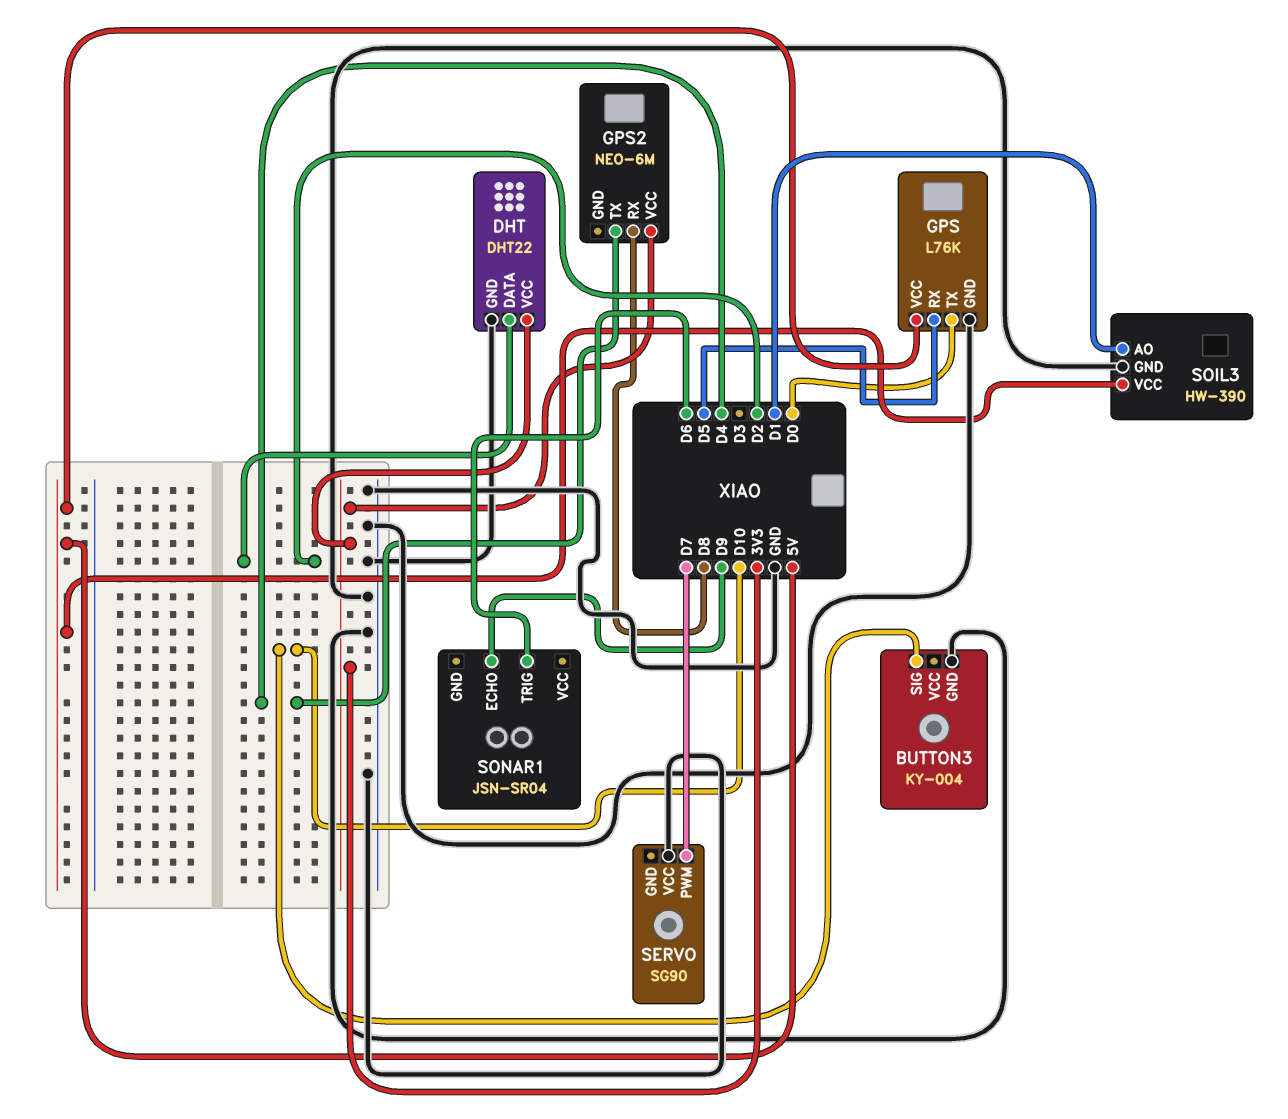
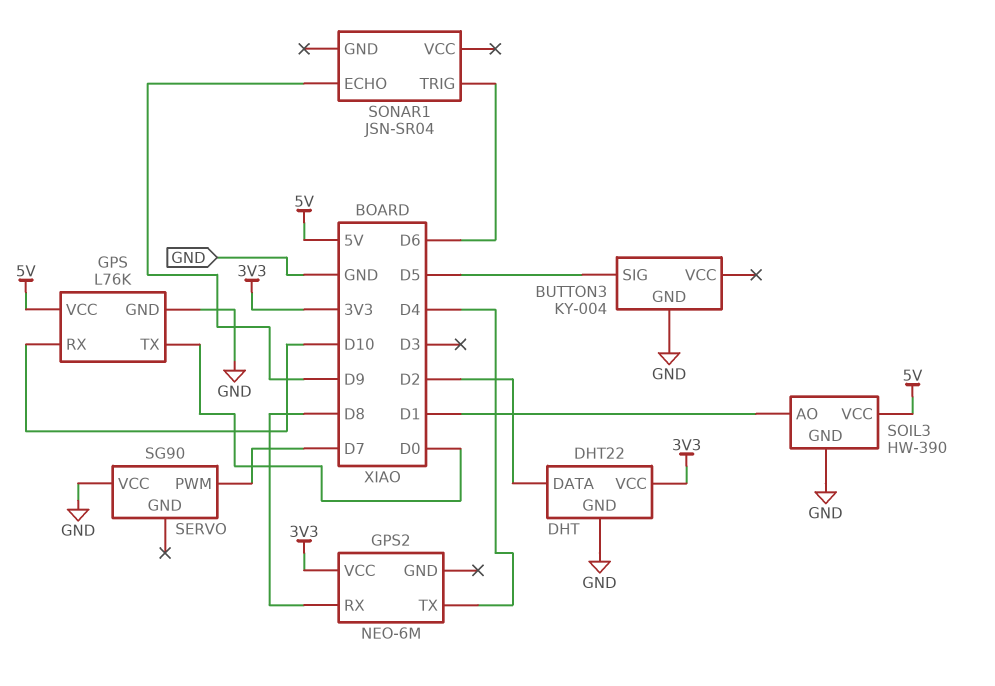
BUTTON3 pin SIG: D10 -> D5
GPS pin RX: D5 -> D10

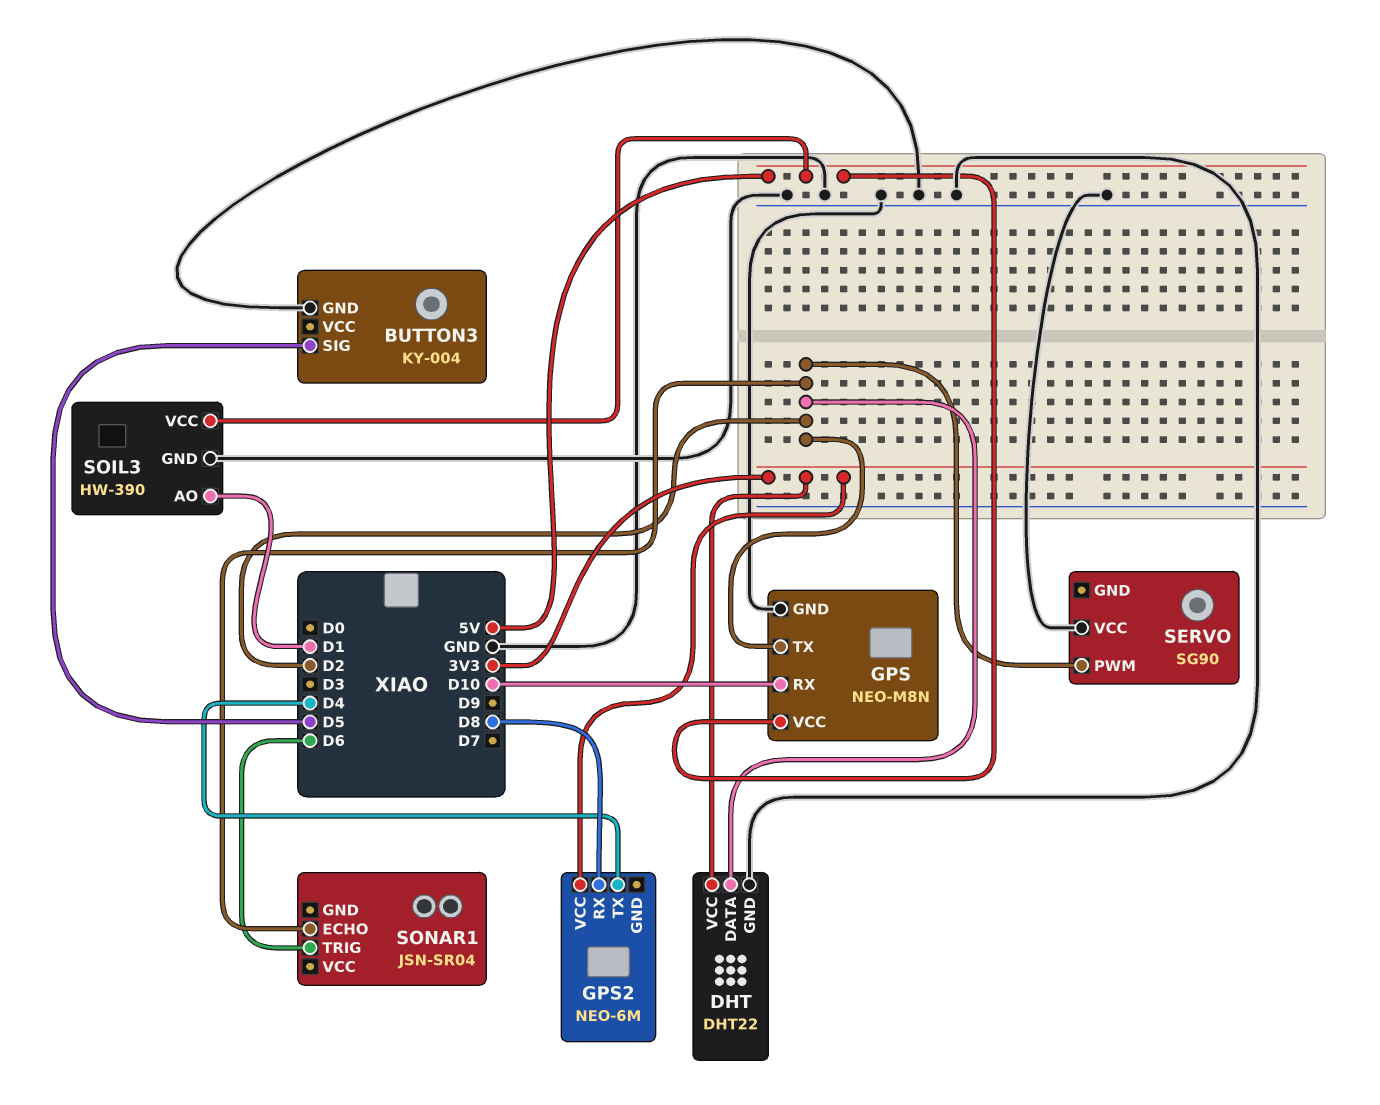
GPS: L76K -> NEO-M8N
GPS pin TX: D0 -> D2
SERVO pin PWM: D7 -> D2
SONAR1 pin ECHO: D9 -> D2

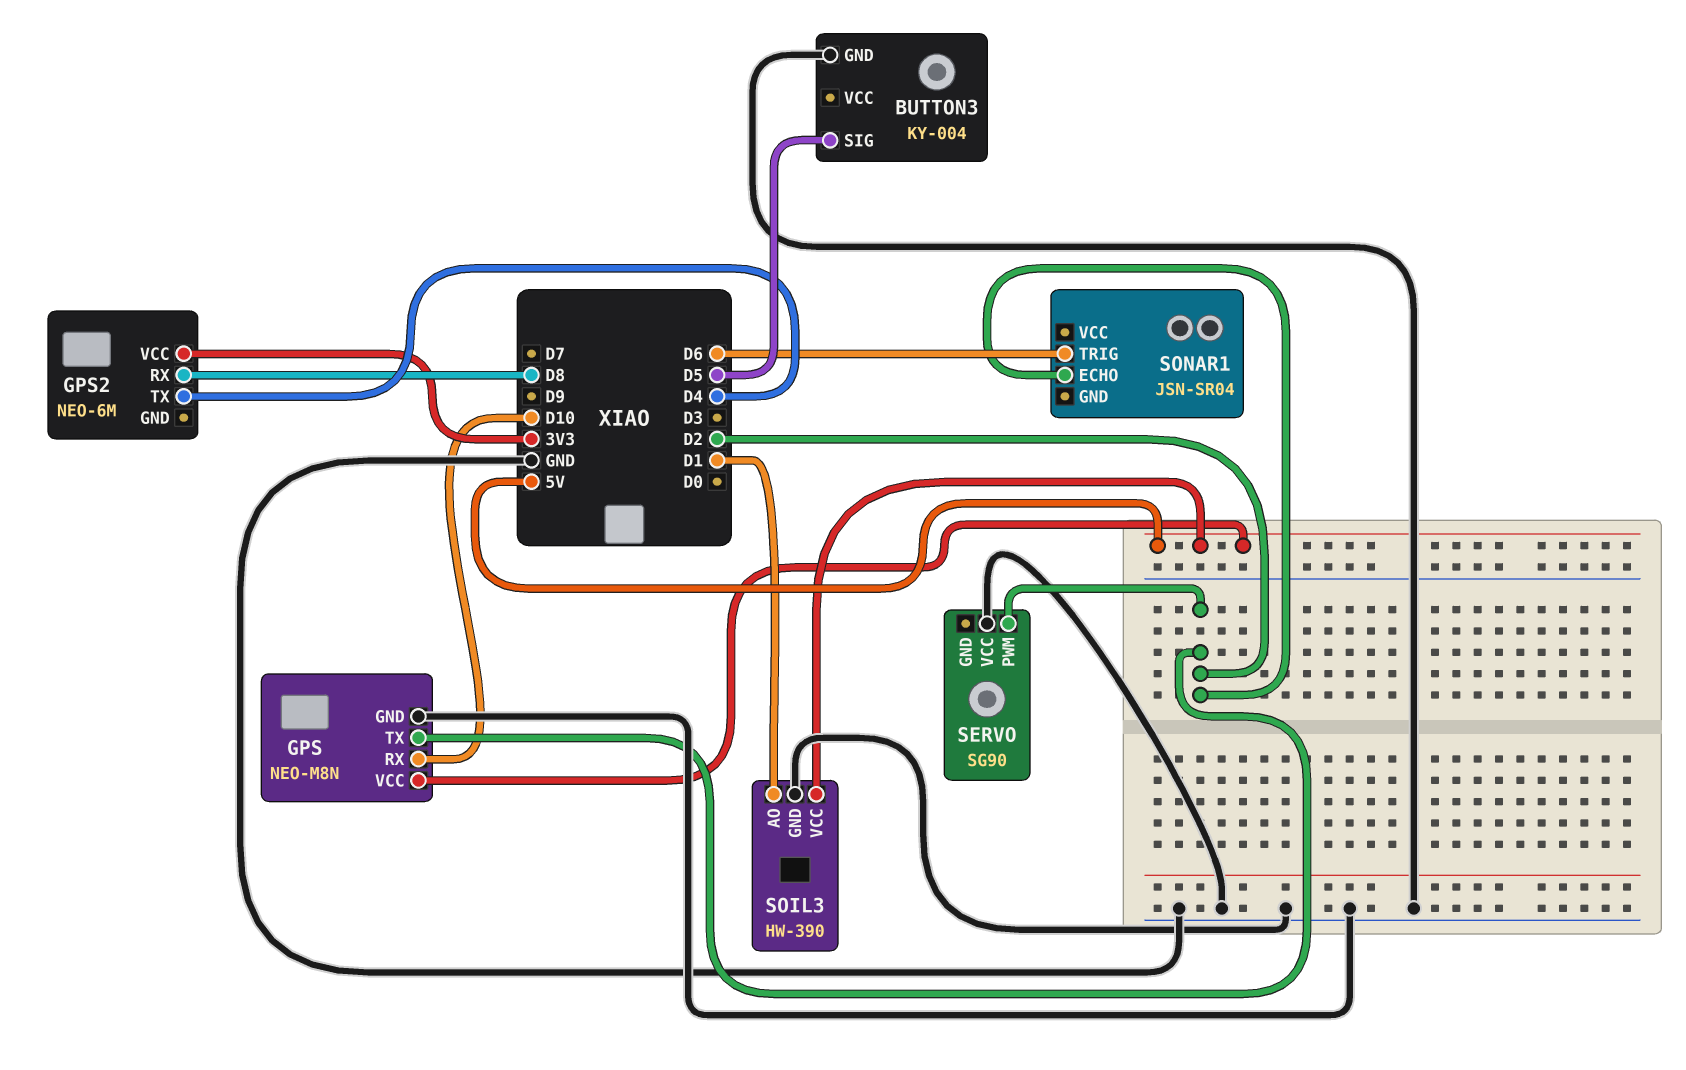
DHT: DHT22 -> none
DHT pin DATA: D2 -> none
DHT pin GND: GND -> none
DHT pin VCC: 3V3 -> none

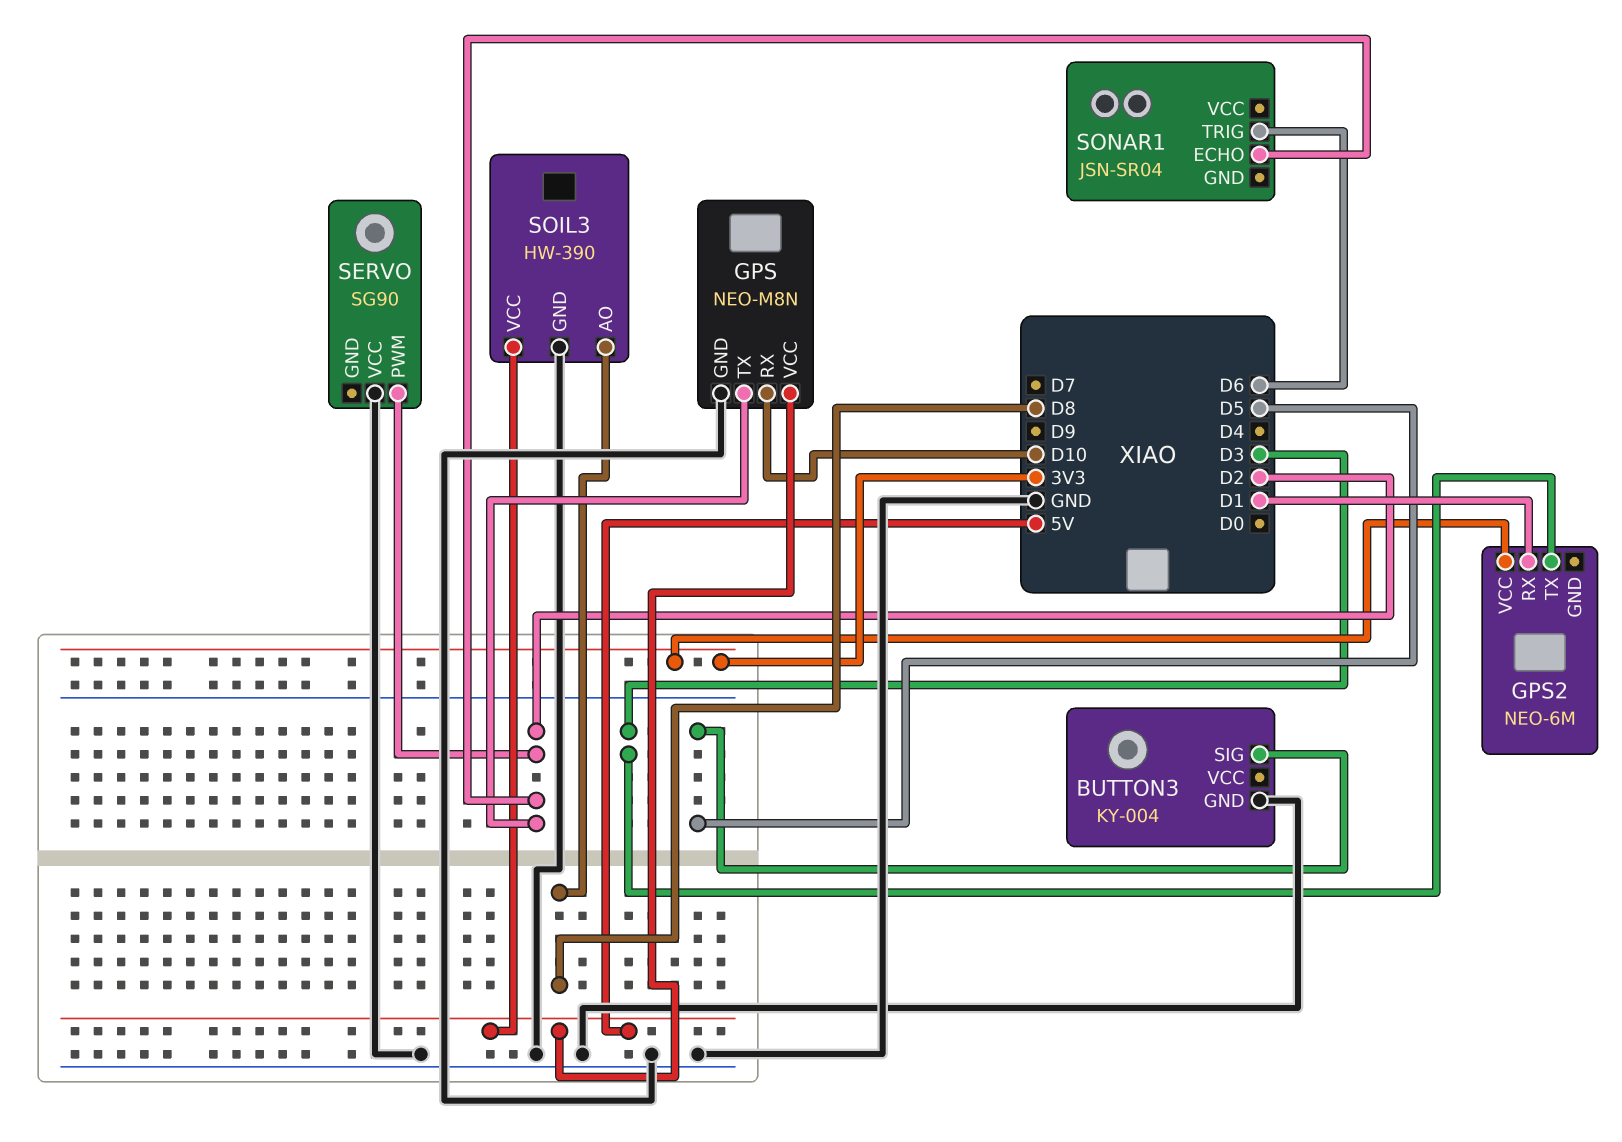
GPS2 pin RX: D8 -> D1
GPS2 pin TX: D4 -> D3
SOIL3 pin AO: D1 -> D8

